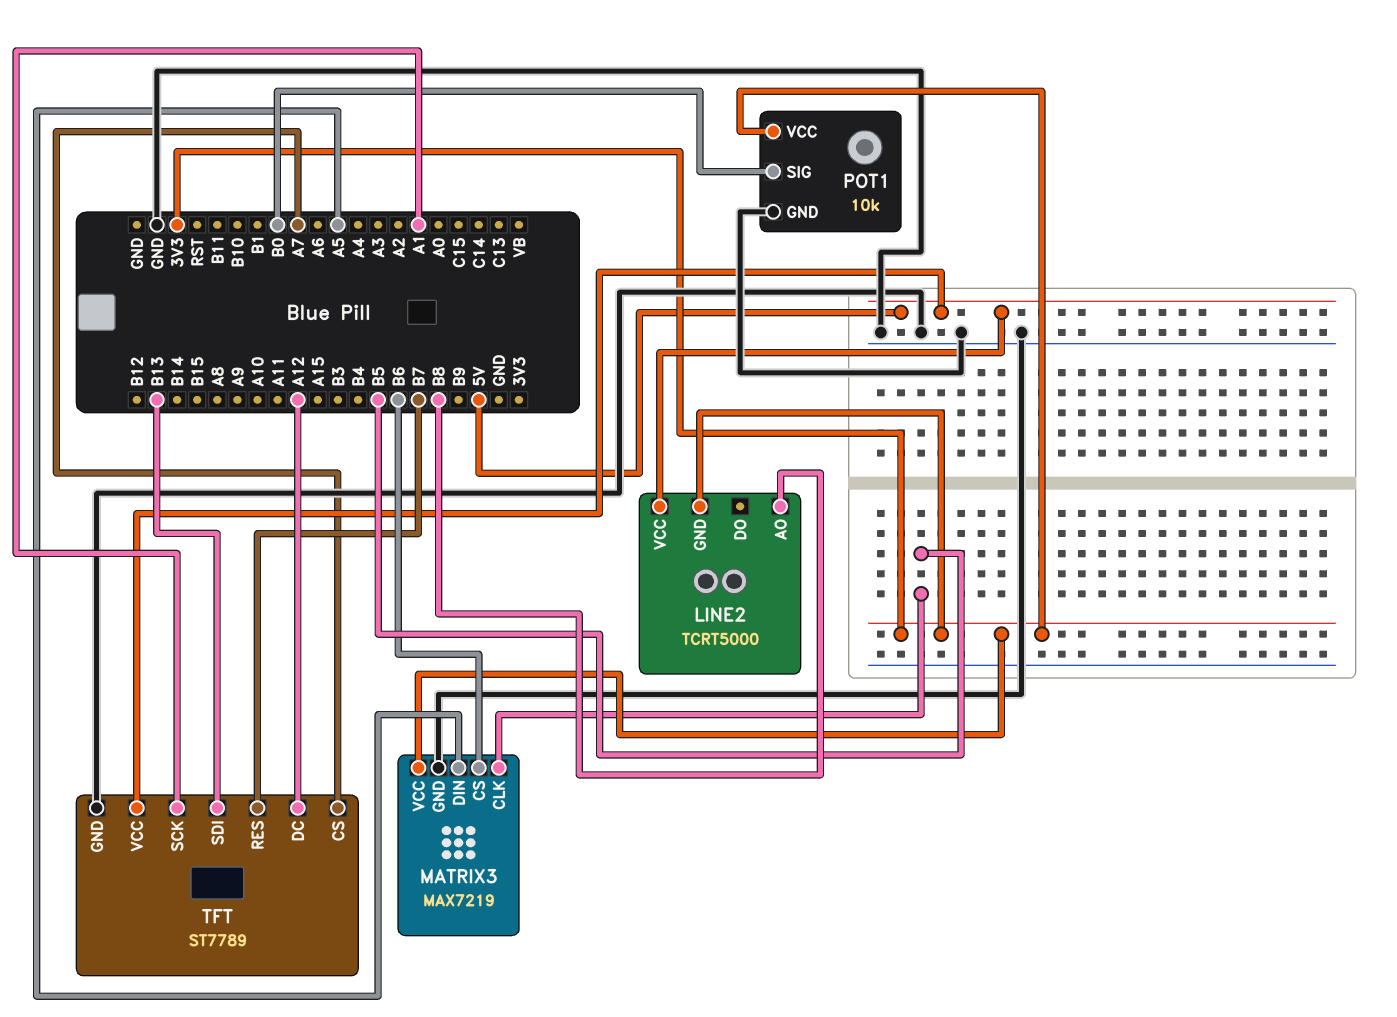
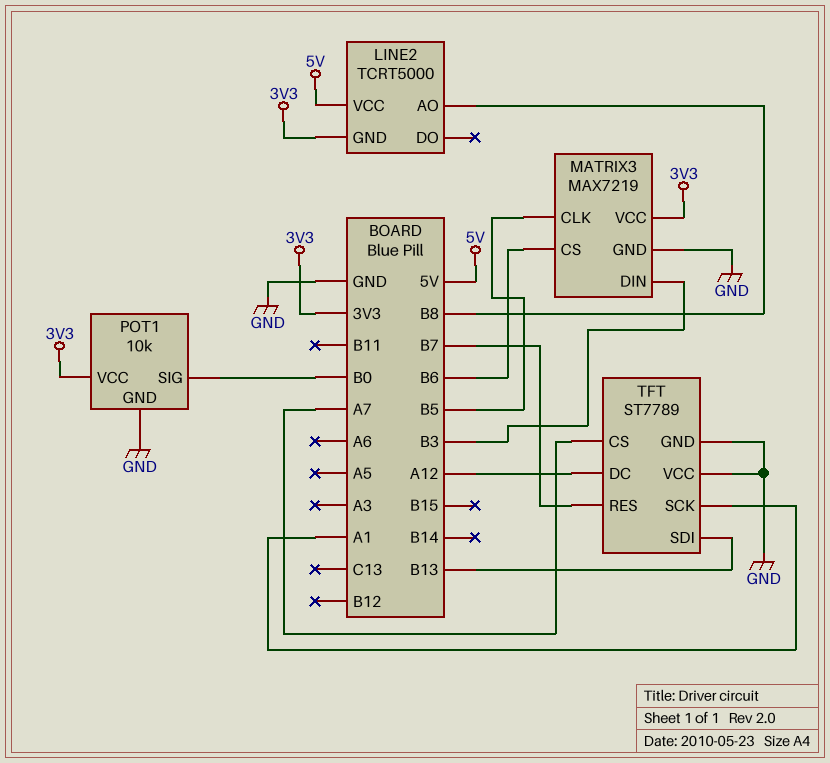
MATRIX3 pin DIN: A5 -> B3
TFT pin VCC: 5V -> GND

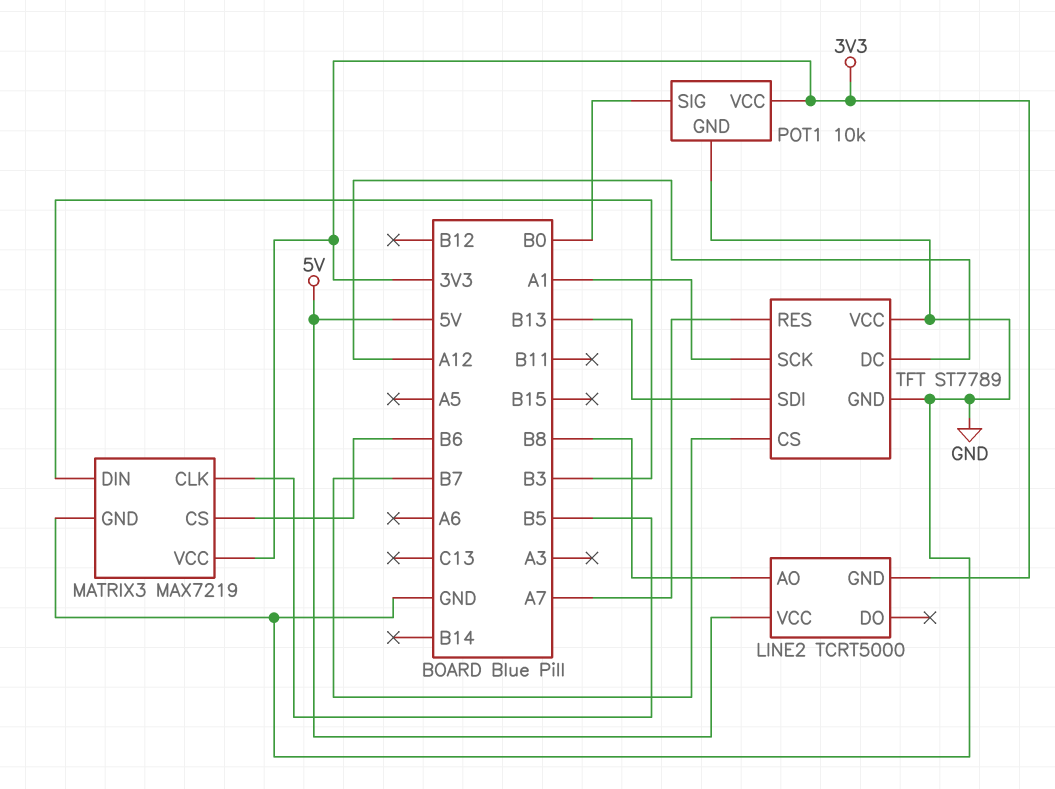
TFT pin CS: A7 -> B7
TFT pin RES: B7 -> A7

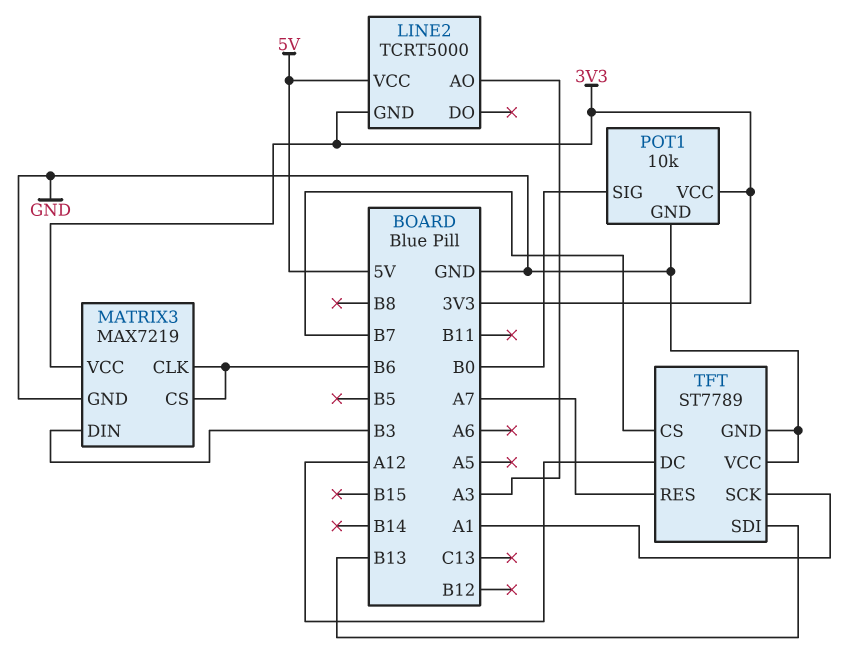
LINE2 pin AO: B8 -> A3
MATRIX3 pin CLK: B5 -> B6

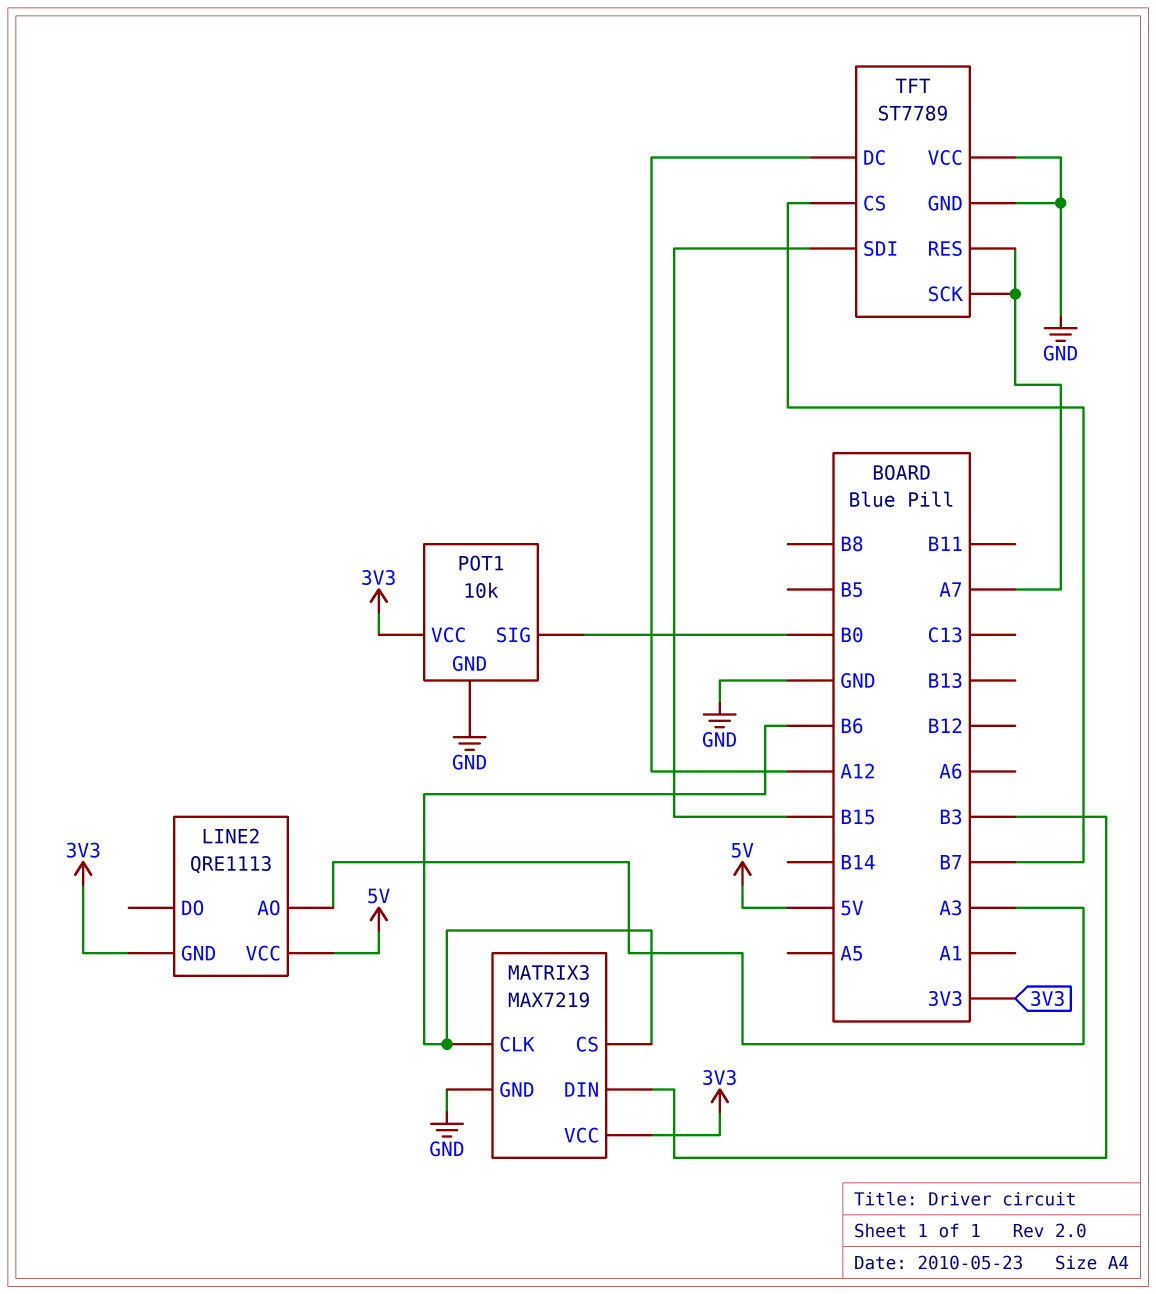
LINE2: TCRT5000 -> QRE1113
TFT pin SCK: A1 -> A7
TFT pin SDI: B13 -> B15

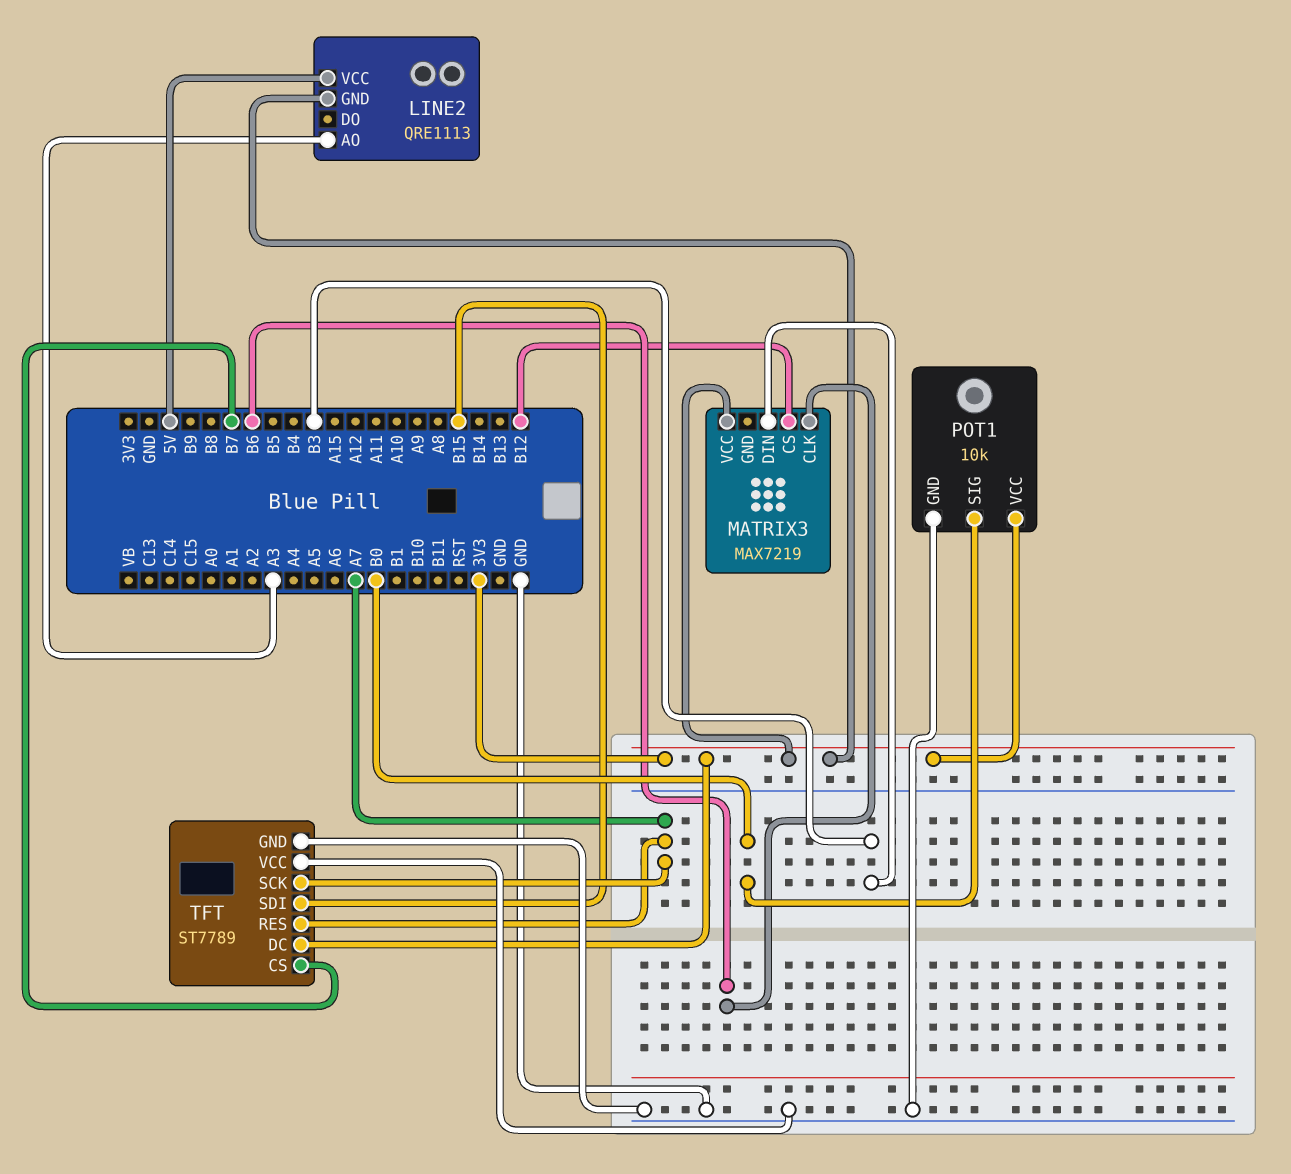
MATRIX3 pin CS: B6 -> B12
MATRIX3 pin GND: GND -> none
TFT pin DC: A12 -> 3V3

